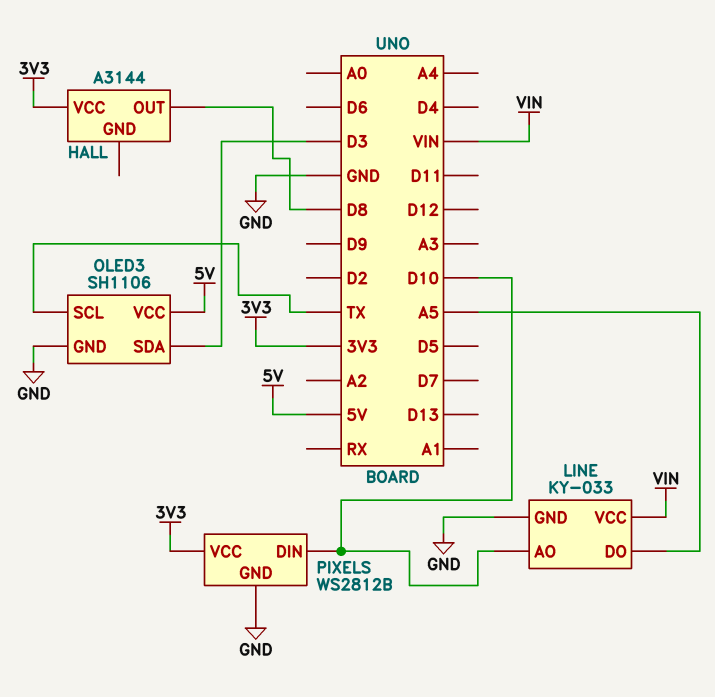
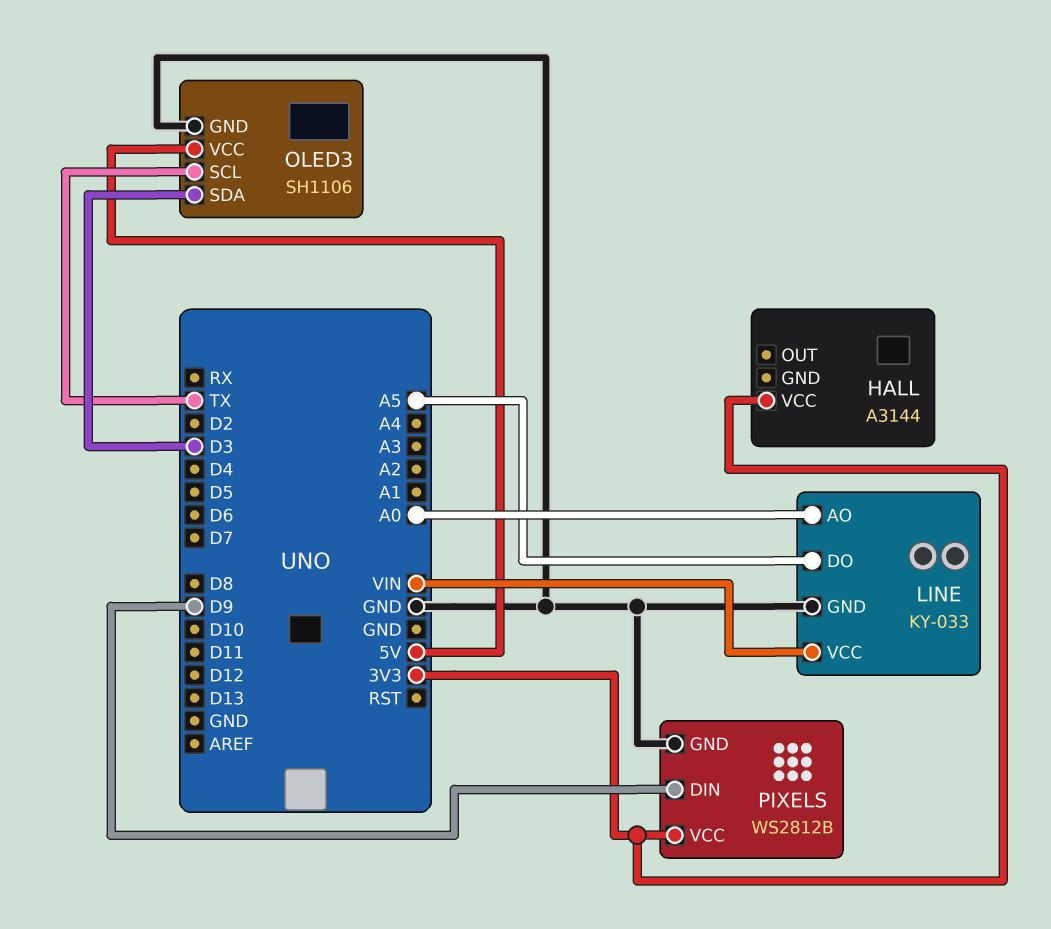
HALL pin OUT: D8 -> none
LINE pin AO: D10 -> A0
PIXELS pin DIN: D10 -> D9

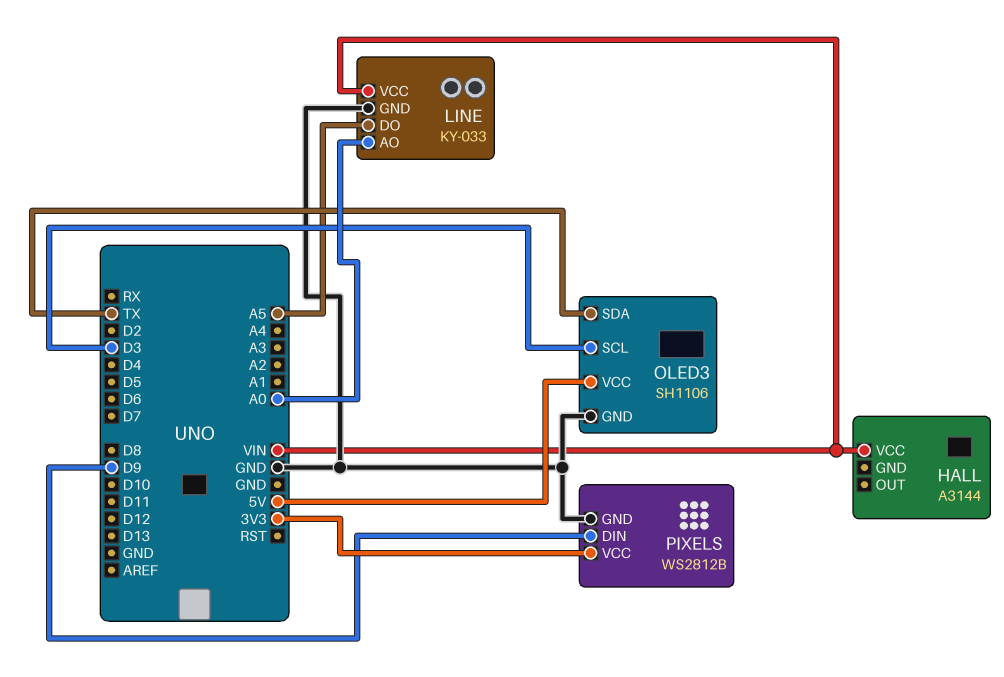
HALL pin VCC: 3V3 -> VIN
OLED3 pin SCL: TX -> D3
OLED3 pin SDA: D3 -> TX

